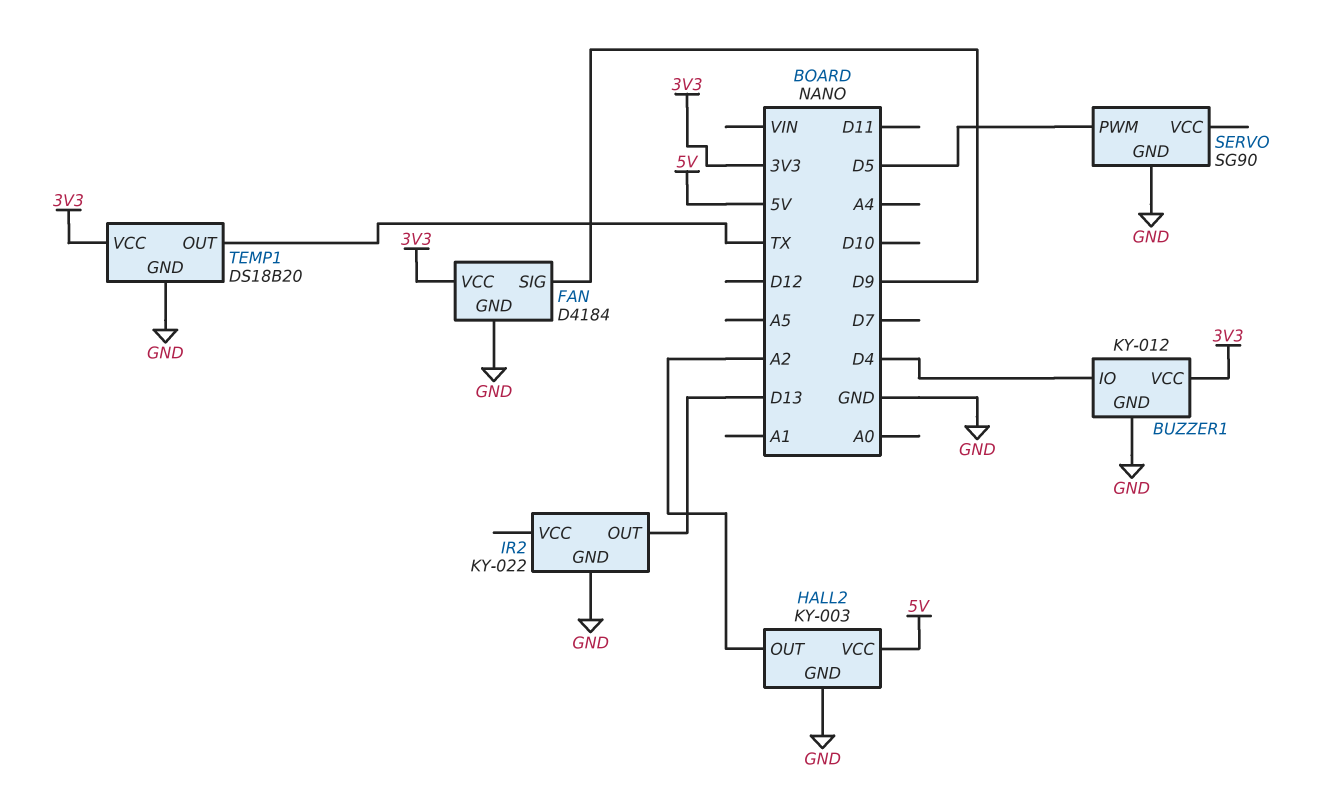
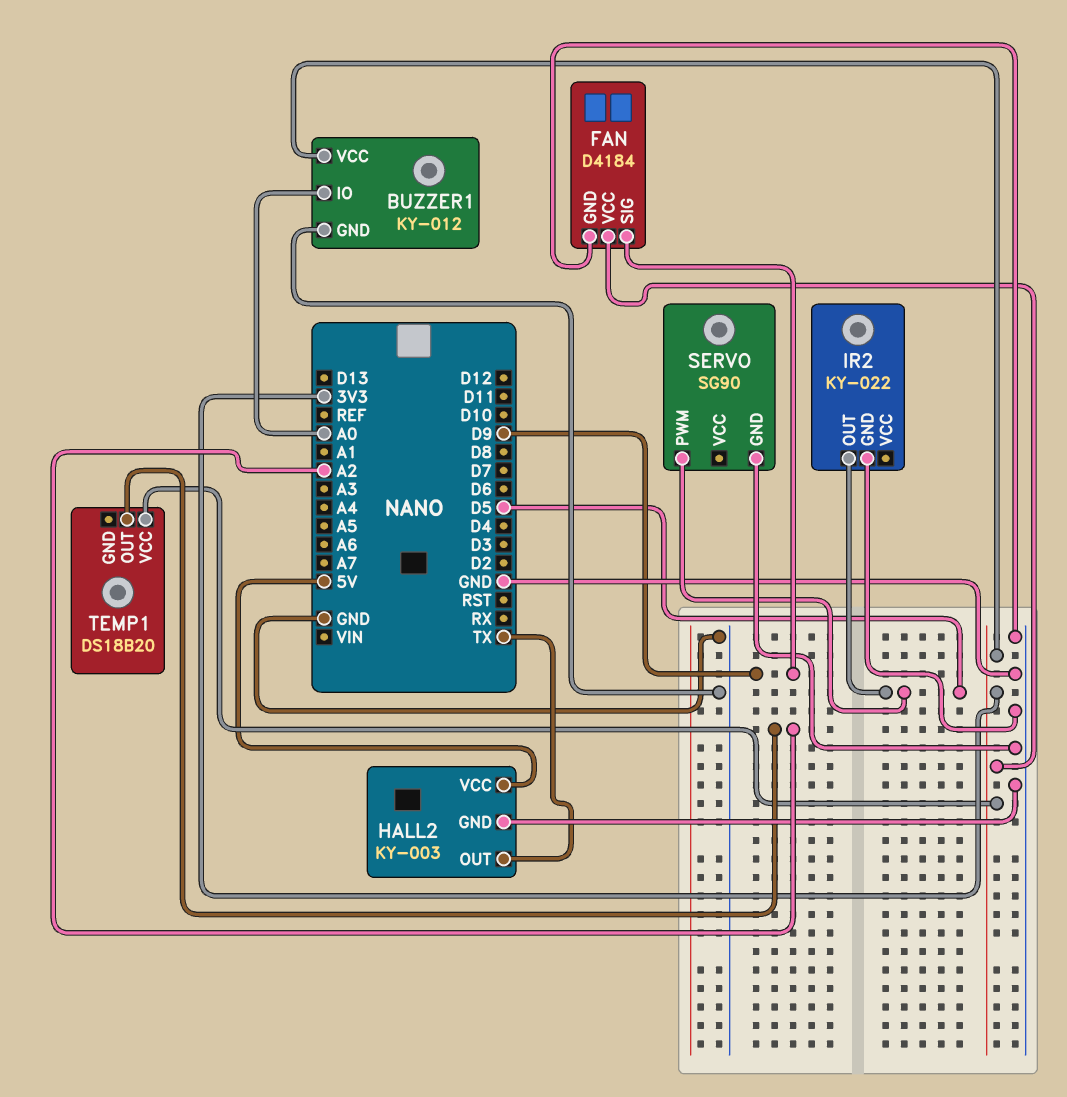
BUZZER1 pin IO: D4 -> A0
HALL2 pin OUT: A2 -> TX
IR2 pin OUT: D13 -> D5
TEMP1 pin GND: GND -> none
TEMP1 pin OUT: TX -> A2

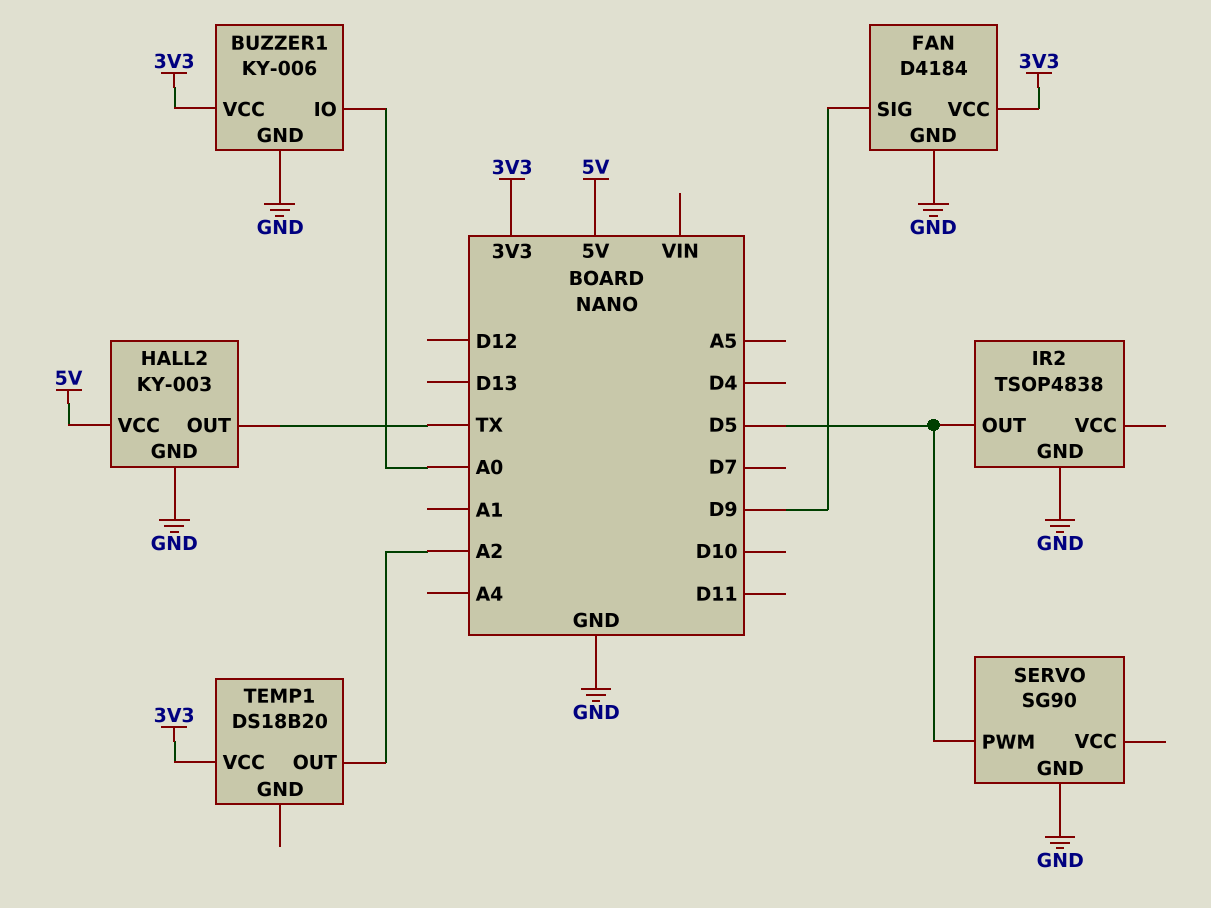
BUZZER1: KY-012 -> KY-006
IR2: KY-022 -> TSOP4838

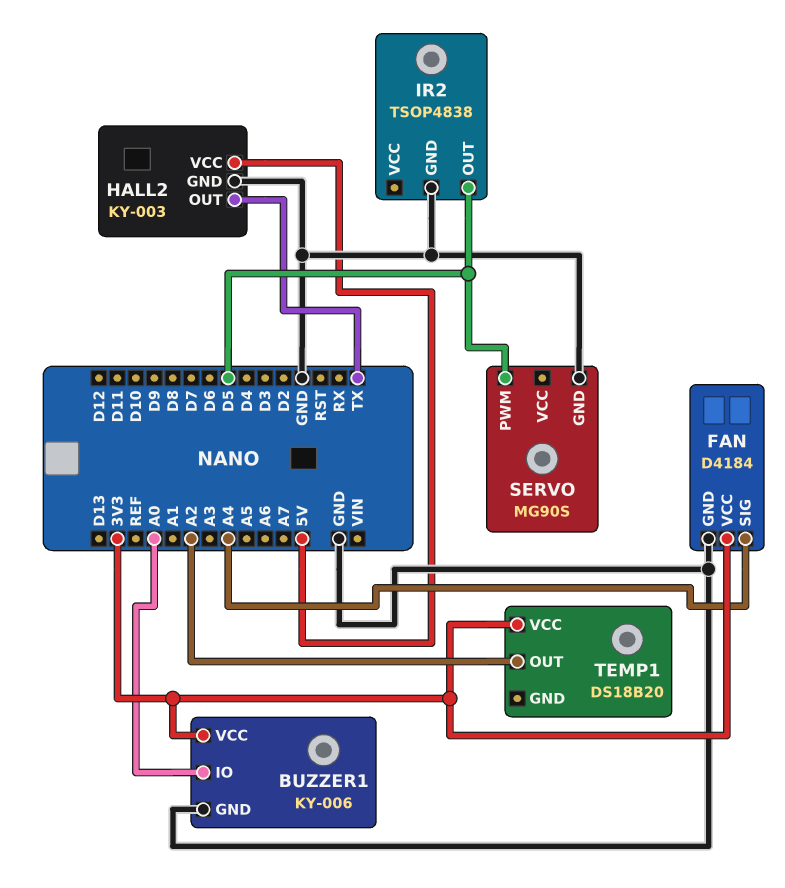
FAN pin SIG: D9 -> A4
SERVO: SG90 -> MG90S

